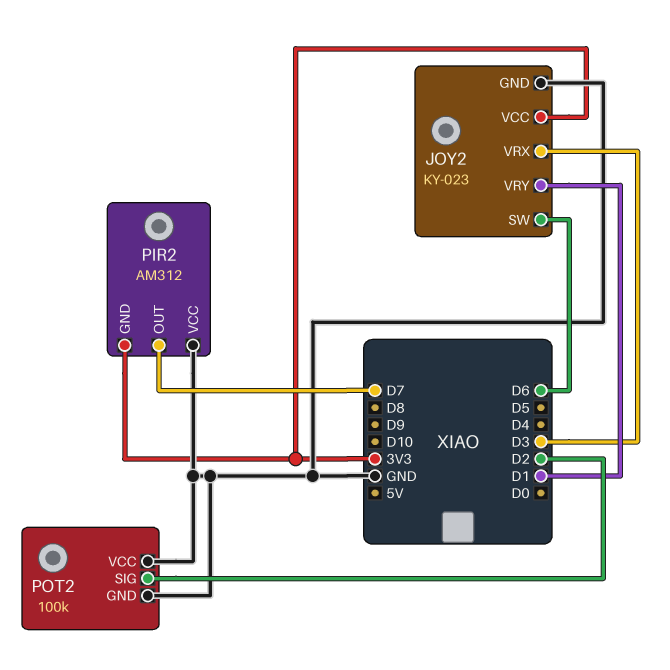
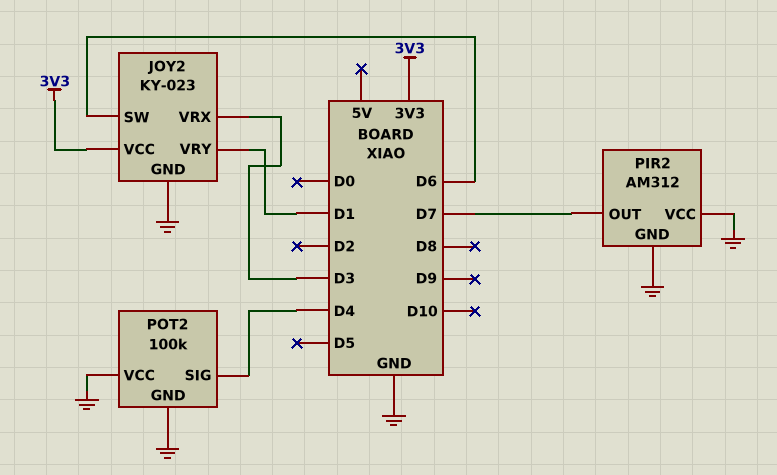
PIR2 pin GND: 3V3 -> GND
POT2 pin SIG: D2 -> D4

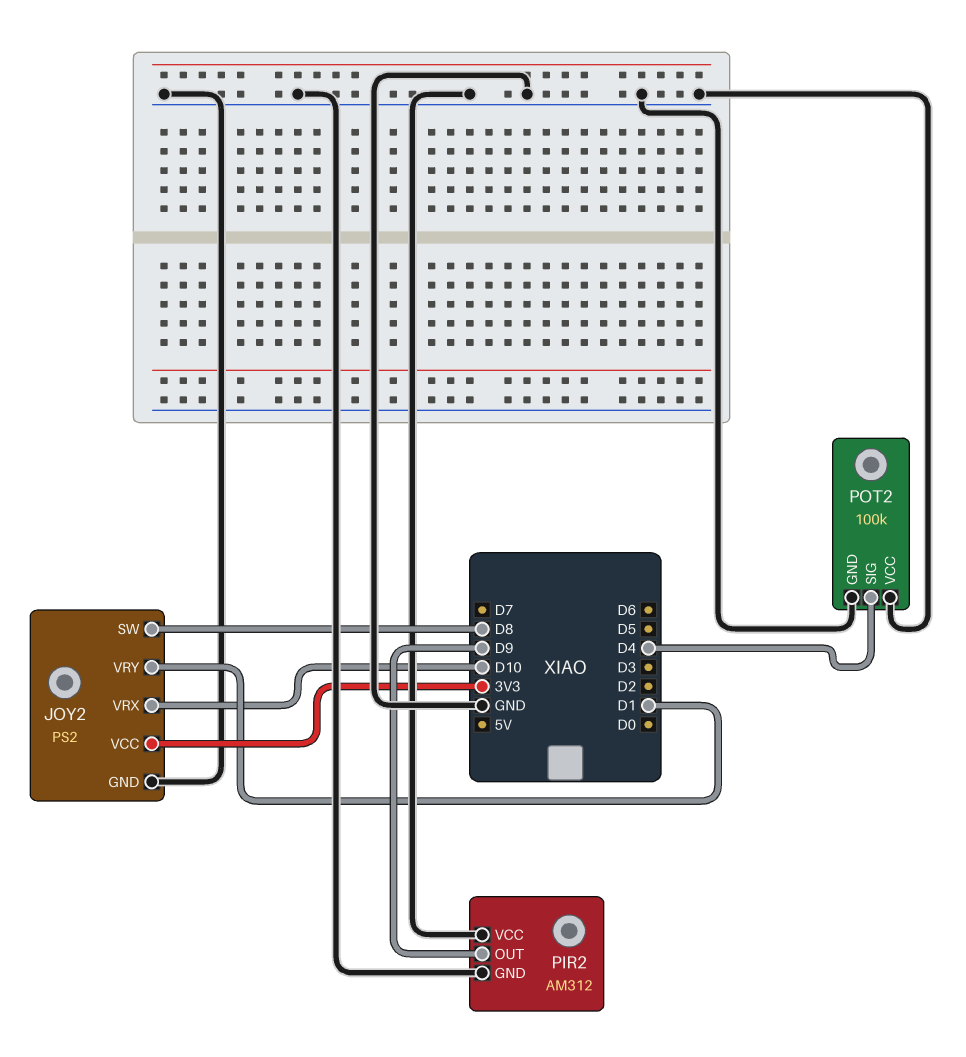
JOY2: KY-023 -> PS2
JOY2 pin SW: D6 -> D8
JOY2 pin VRX: D3 -> D10
PIR2 pin OUT: D7 -> D9

